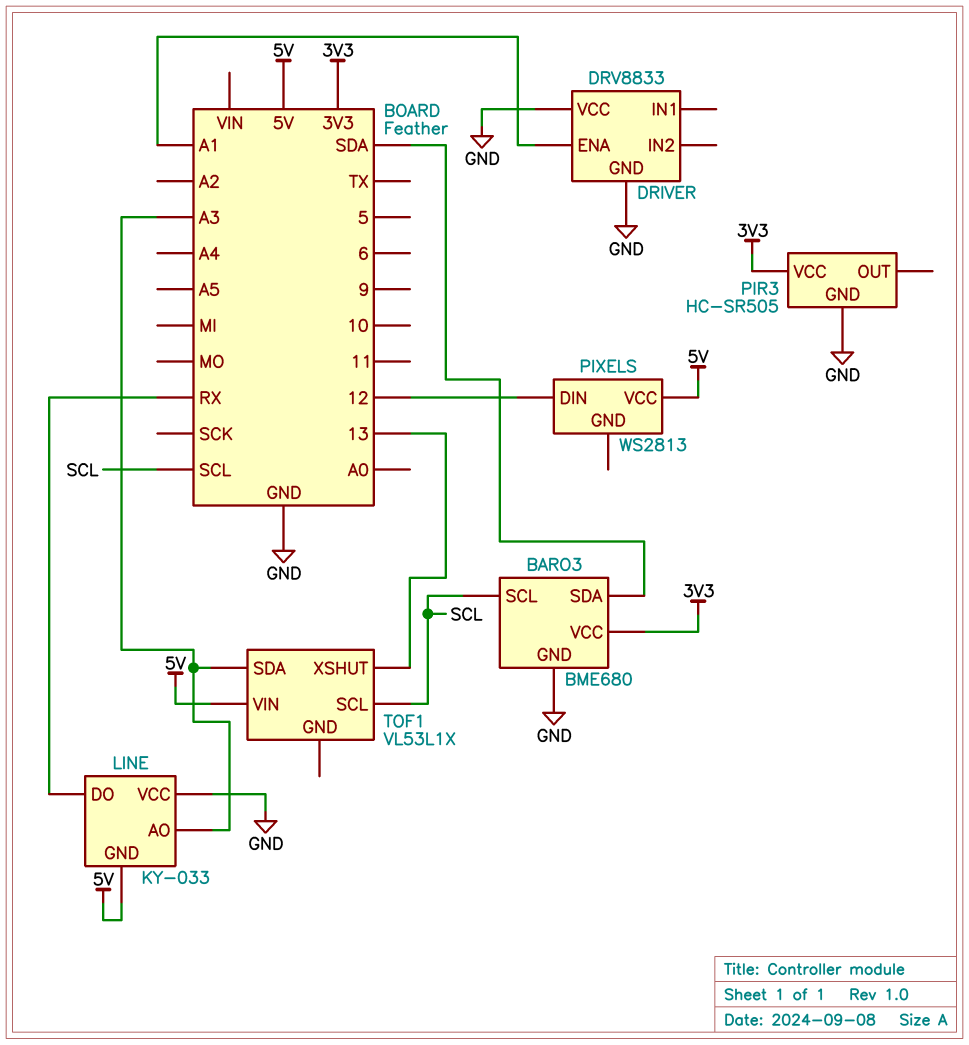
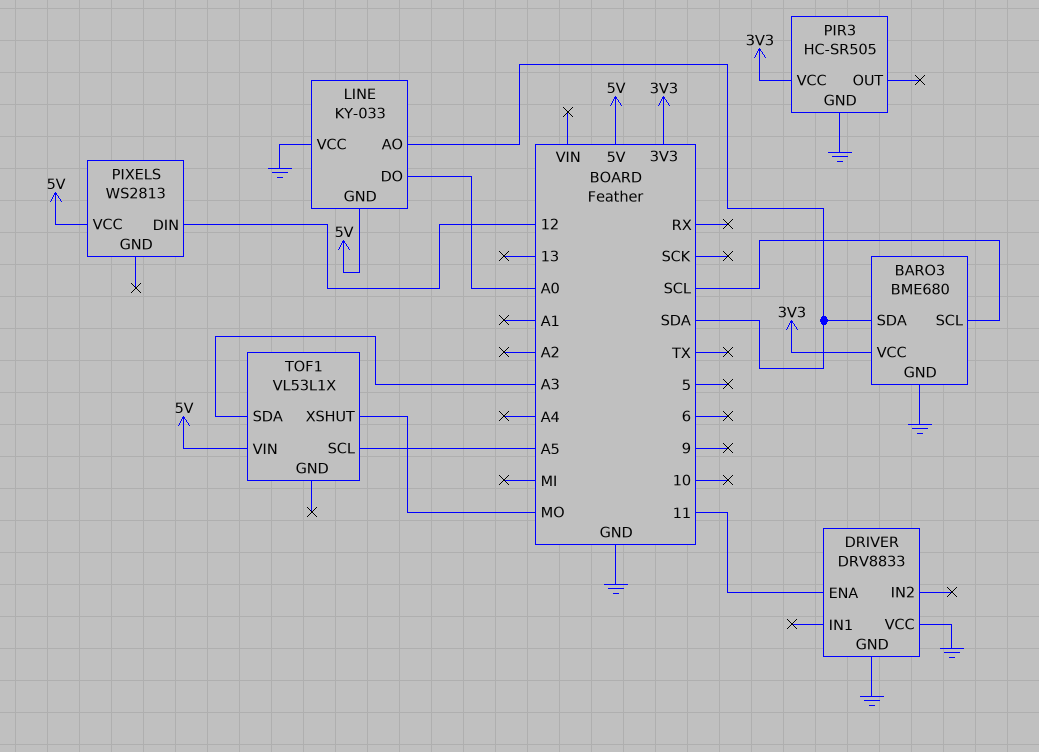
DRIVER pin ENA: A1 -> 11
LINE pin AO: A3 -> SDA
LINE pin DO: RX -> A0
TOF1 pin SCL: SCL -> A5
TOF1 pin XSHUT: 13 -> MO

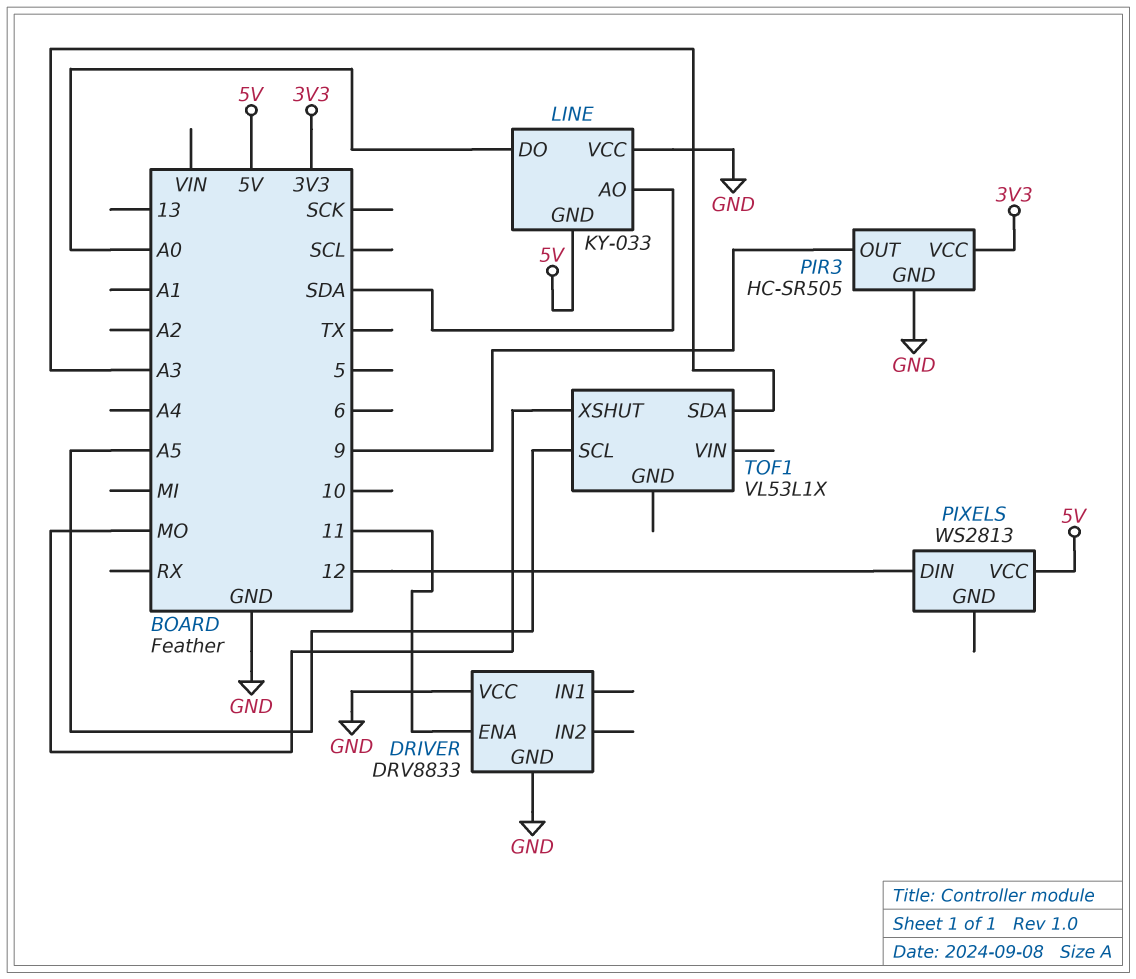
BARO3: BME680 -> none
BARO3 pin GND: GND -> none
BARO3 pin SCL: SCL -> none
BARO3 pin SDA: SDA -> none
BARO3 pin VCC: 3V3 -> none
PIR3 pin OUT: none -> 9
TOF1 pin VIN: 5V -> none

